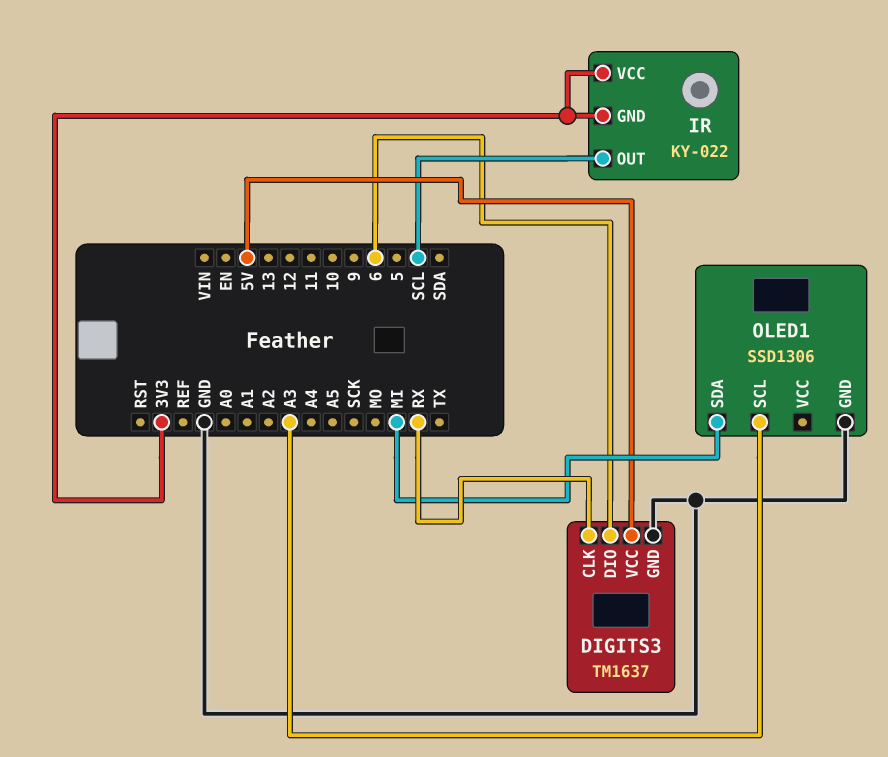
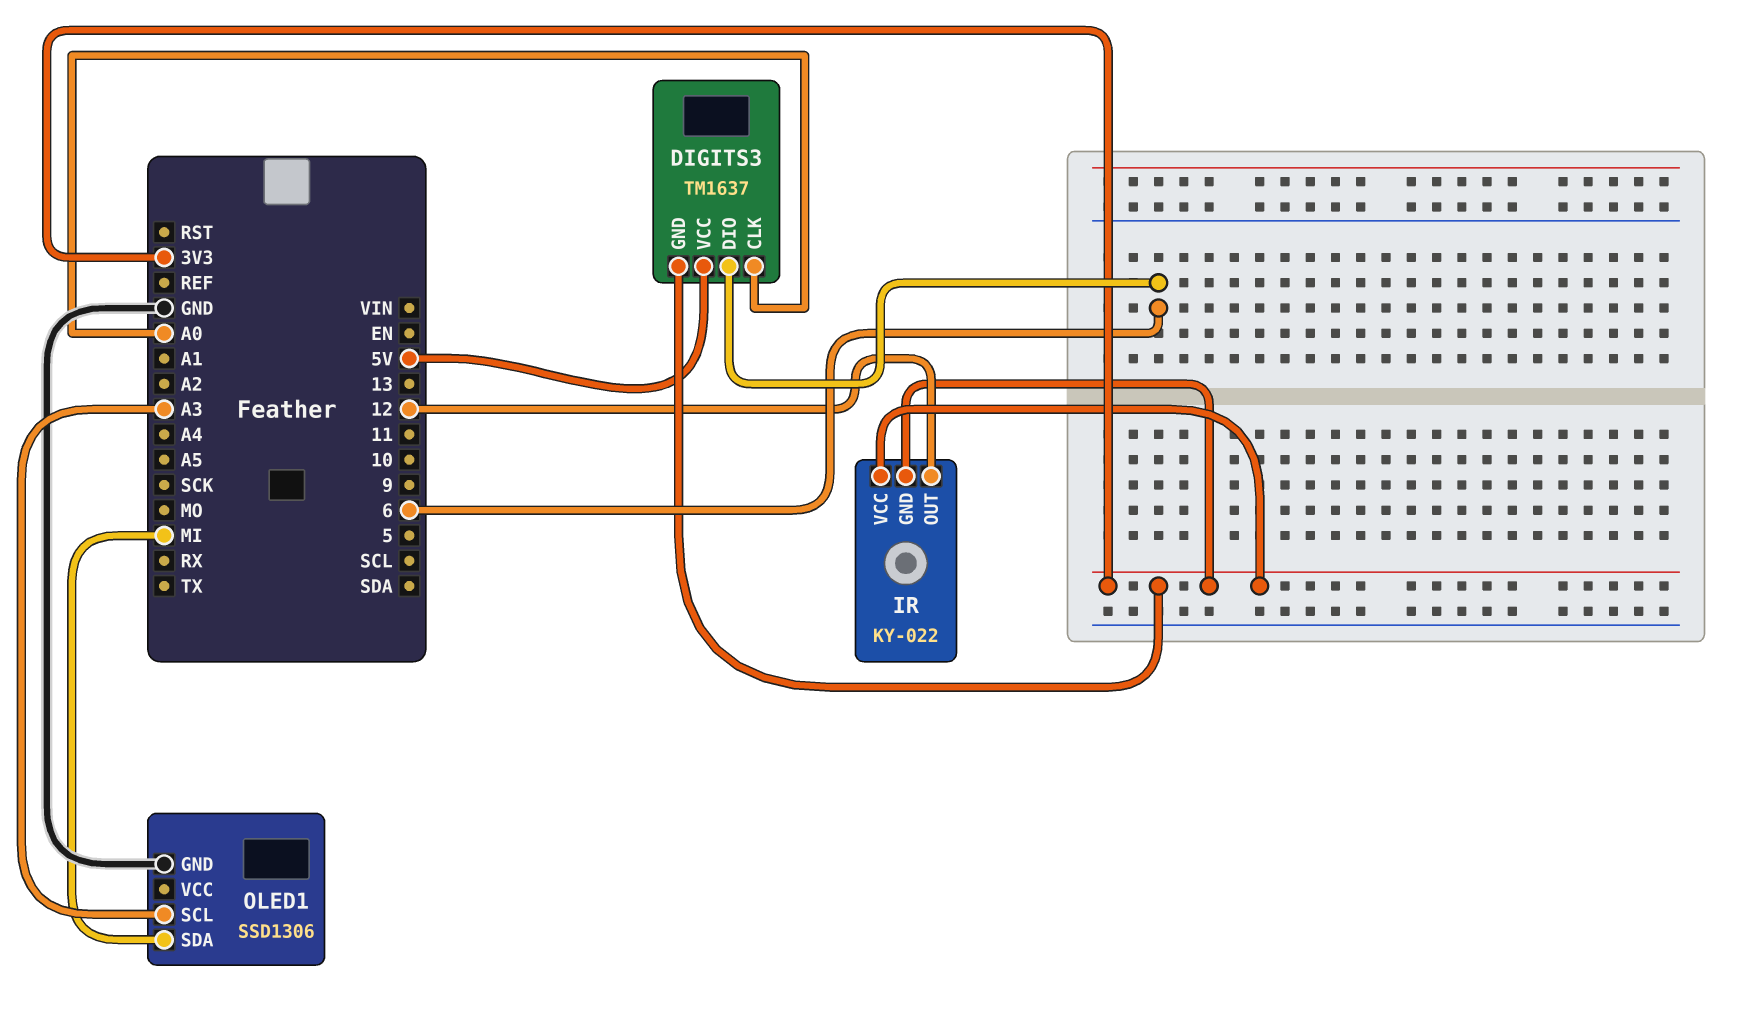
DIGITS3 pin CLK: RX -> A0
DIGITS3 pin GND: GND -> 3V3
IR pin OUT: SCL -> 12

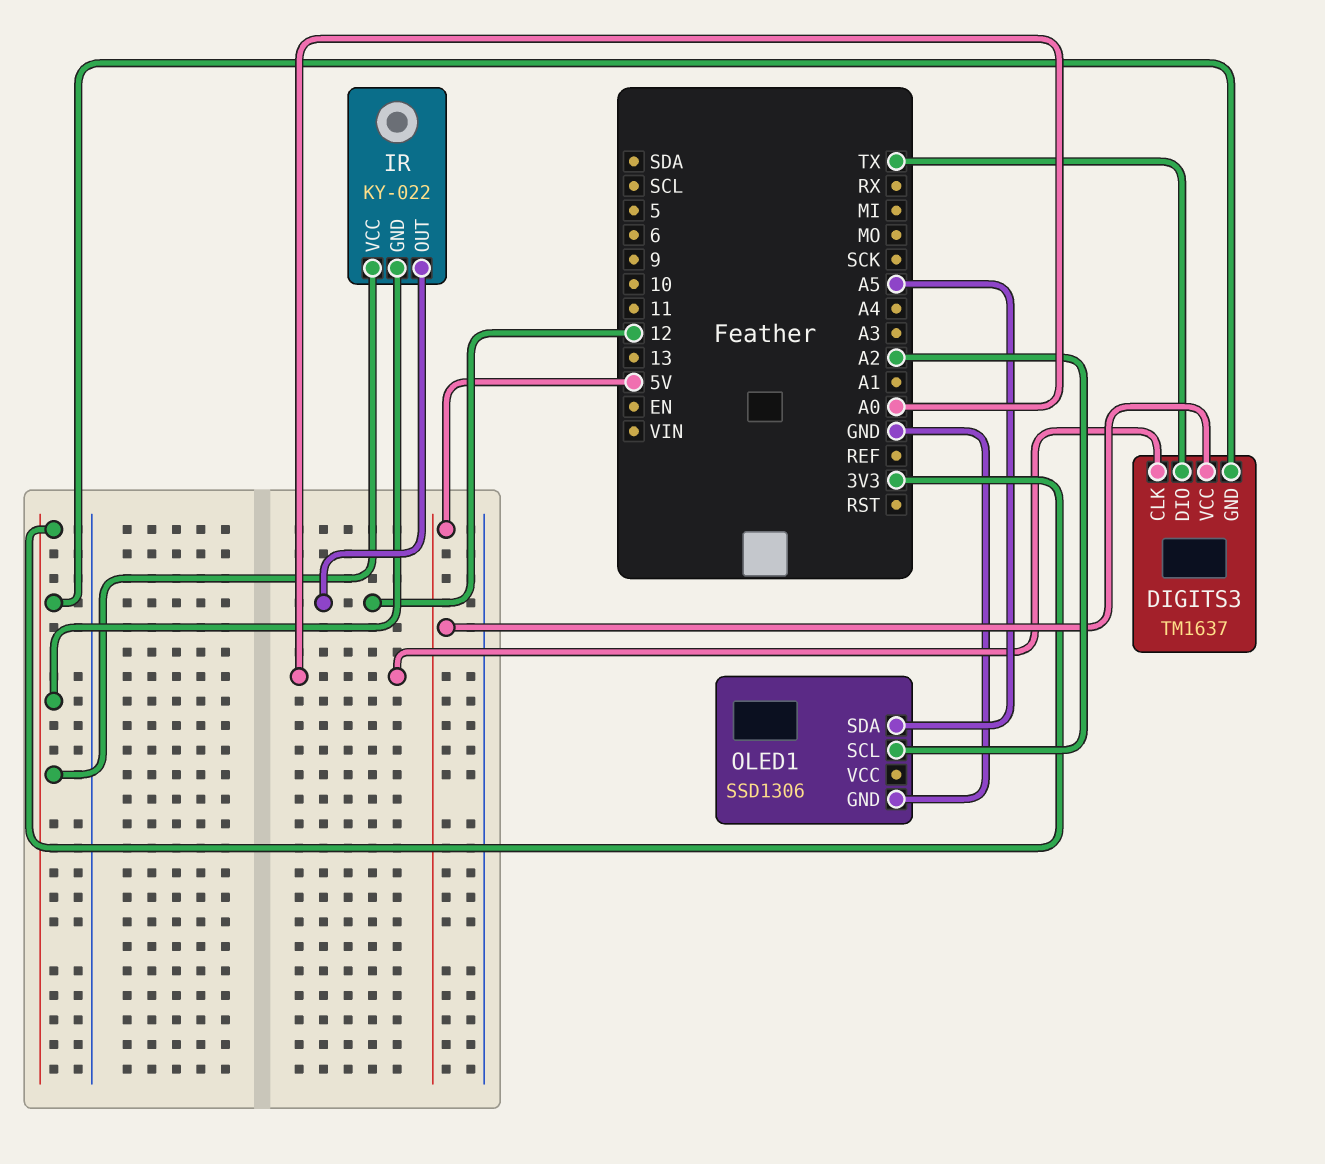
DIGITS3 pin DIO: 6 -> TX
OLED1 pin SCL: A3 -> A2
OLED1 pin SDA: MI -> A5

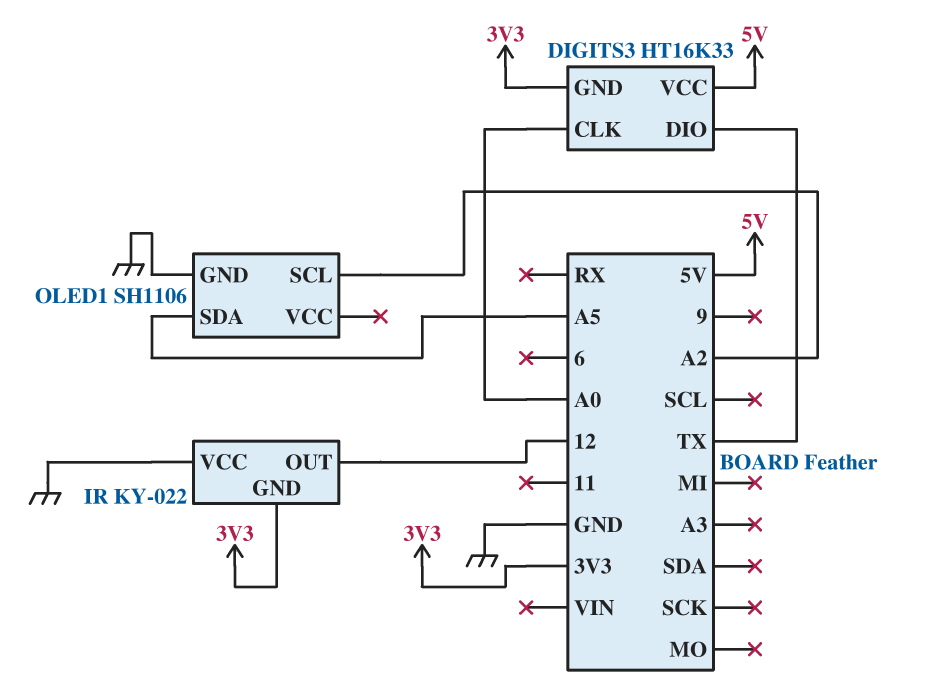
DIGITS3: TM1637 -> HT16K33
IR pin VCC: 3V3 -> GND
OLED1: SSD1306 -> SH1106

